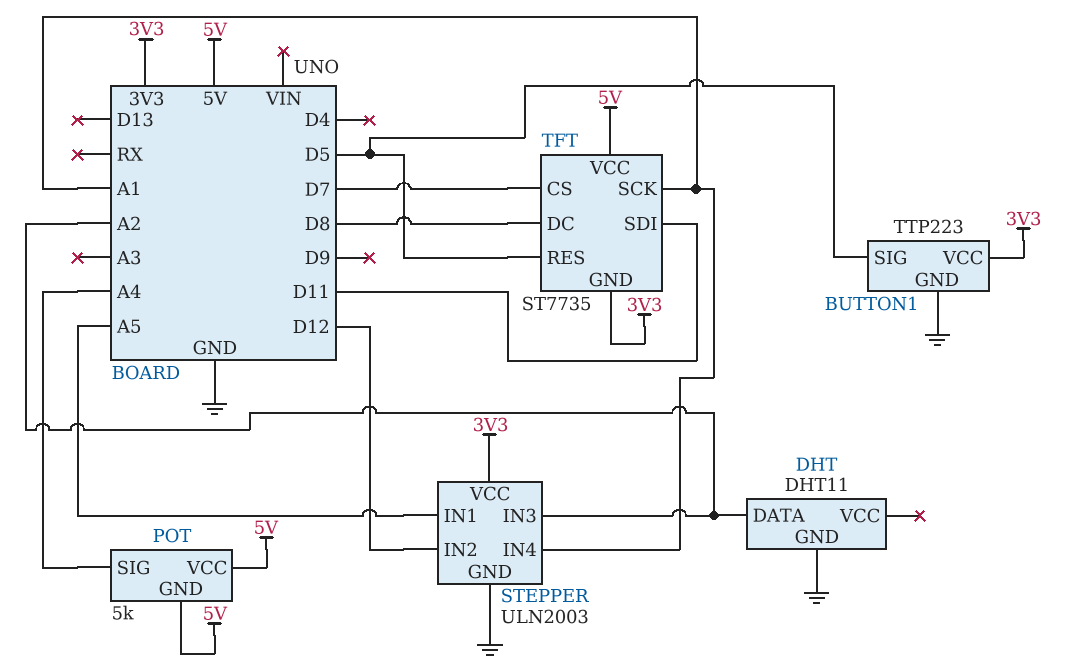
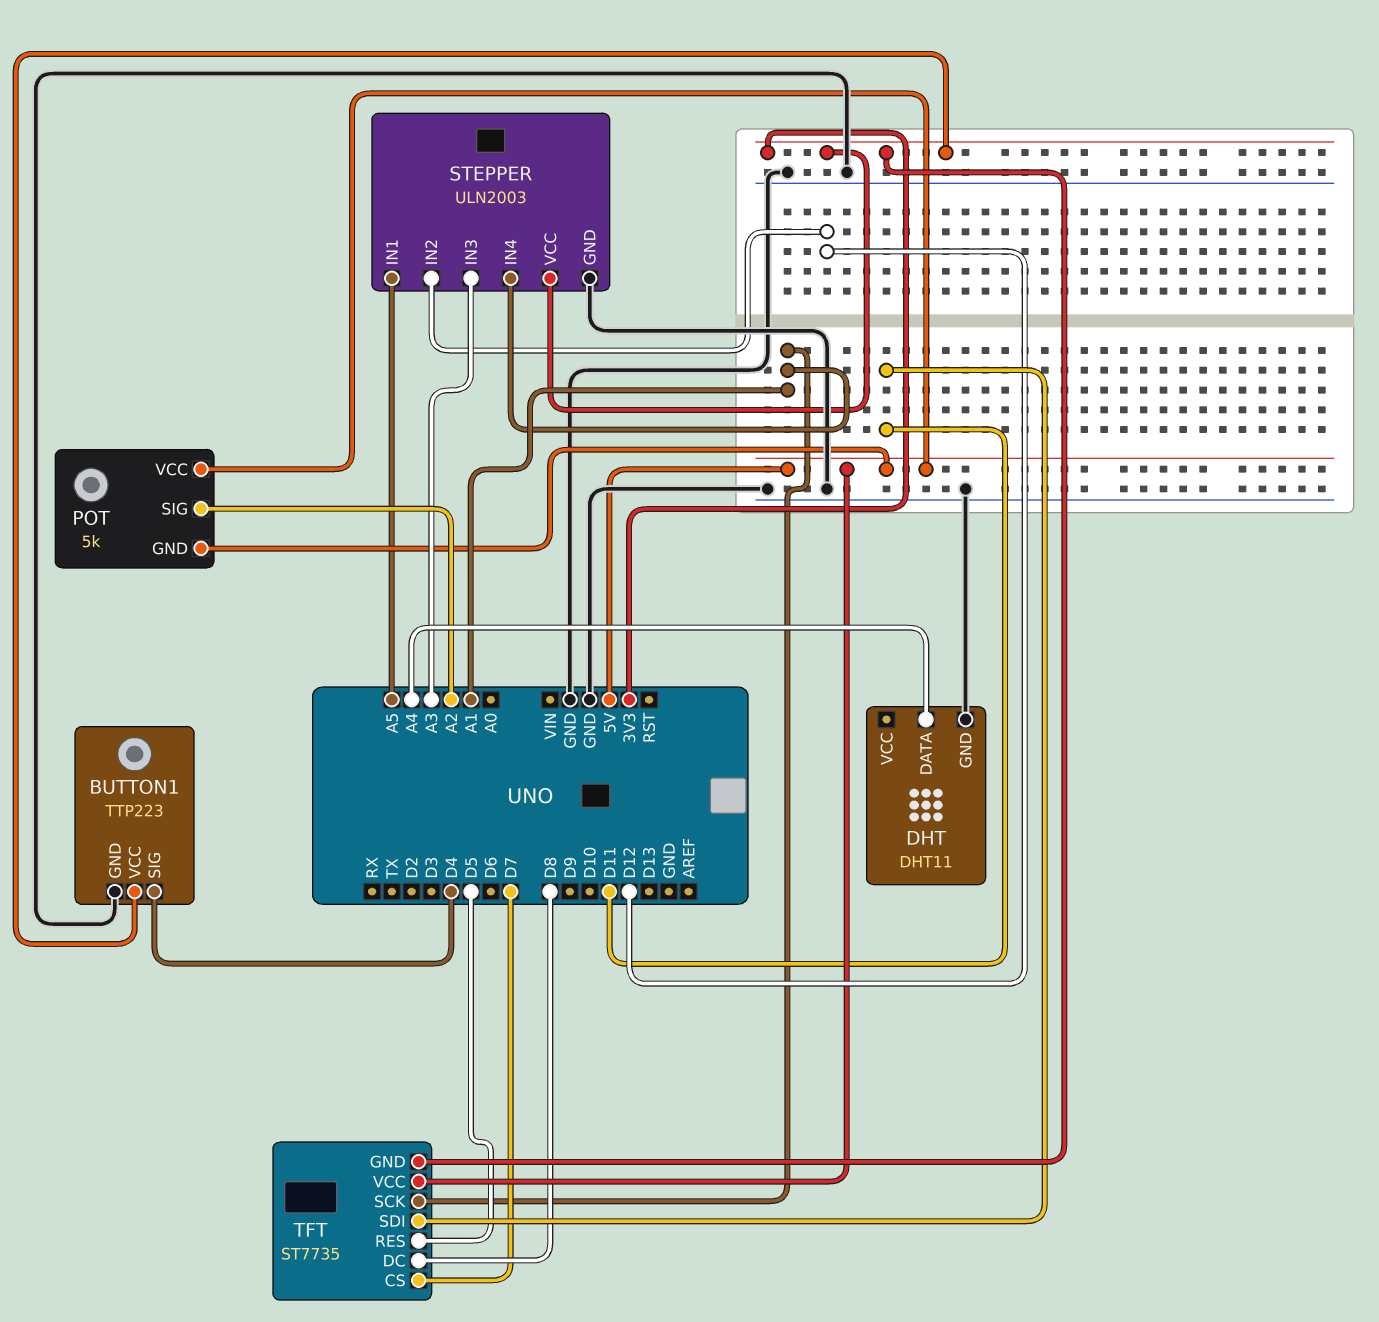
BUTTON1 pin SIG: D5 -> D4
DHT pin DATA: A2 -> A4
POT pin SIG: A4 -> A2
STEPPER pin IN3: A2 -> A3

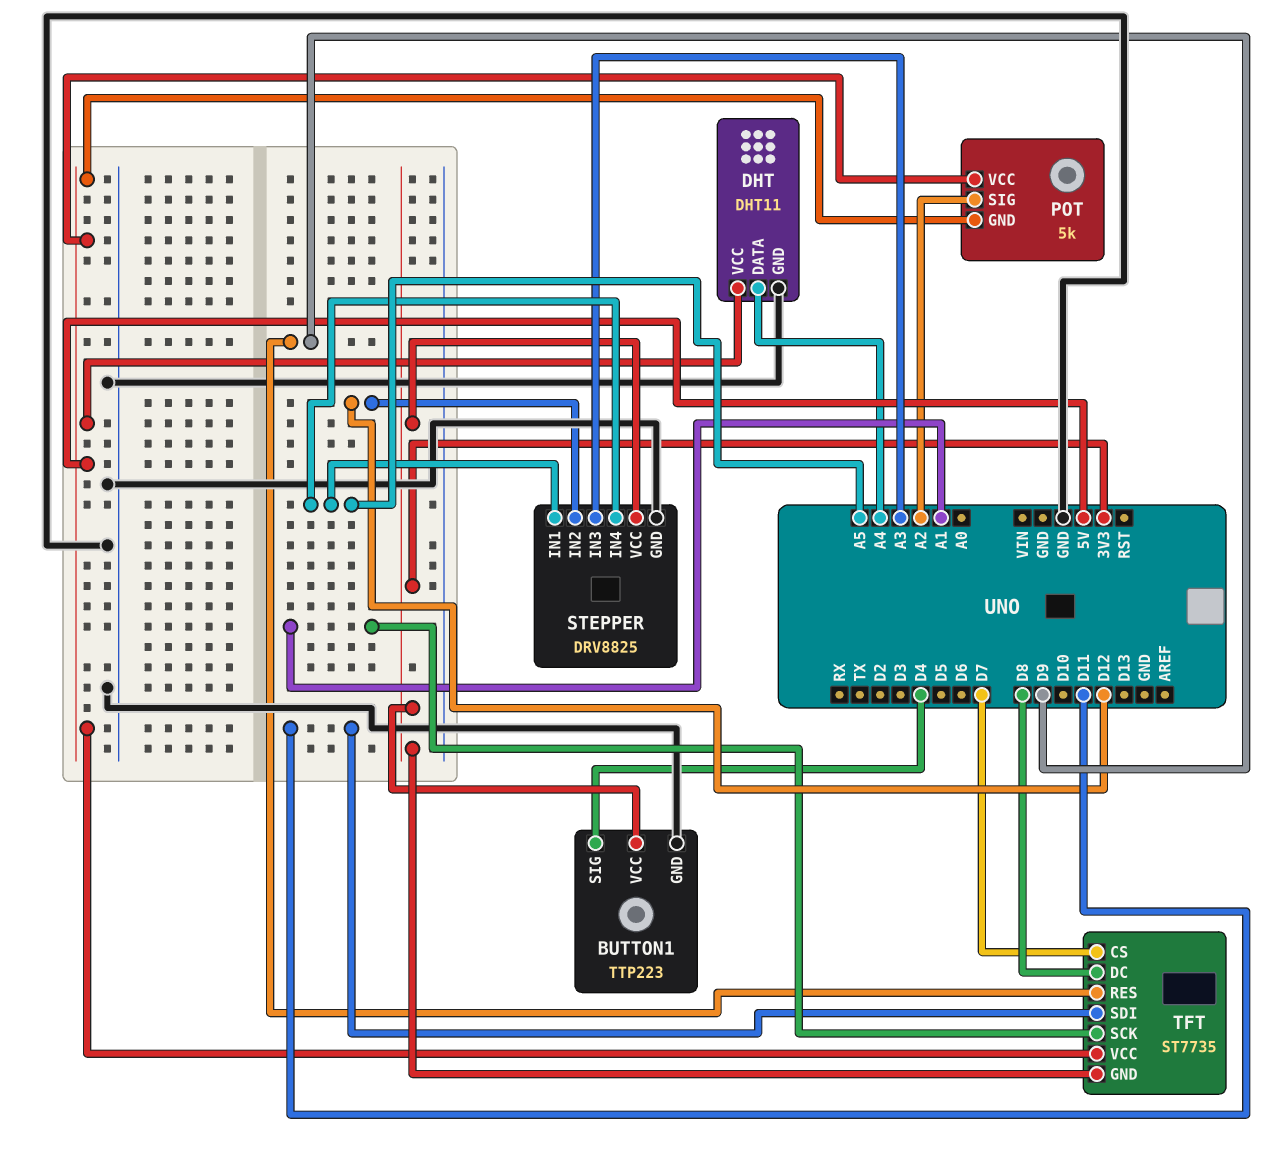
DHT pin VCC: none -> 5V
STEPPER: ULN2003 -> DRV8825
STEPPER pin IN4: A1 -> A5
TFT pin RES: D5 -> D9

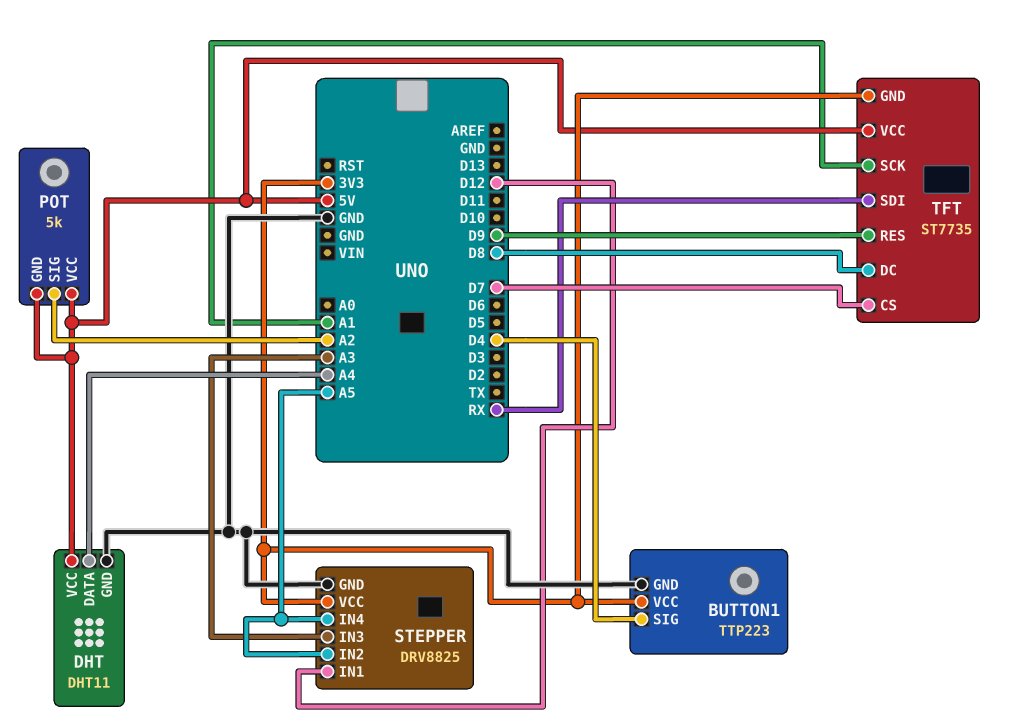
STEPPER pin IN1: A5 -> D12
STEPPER pin IN2: D12 -> A5
TFT pin SDI: D11 -> RX

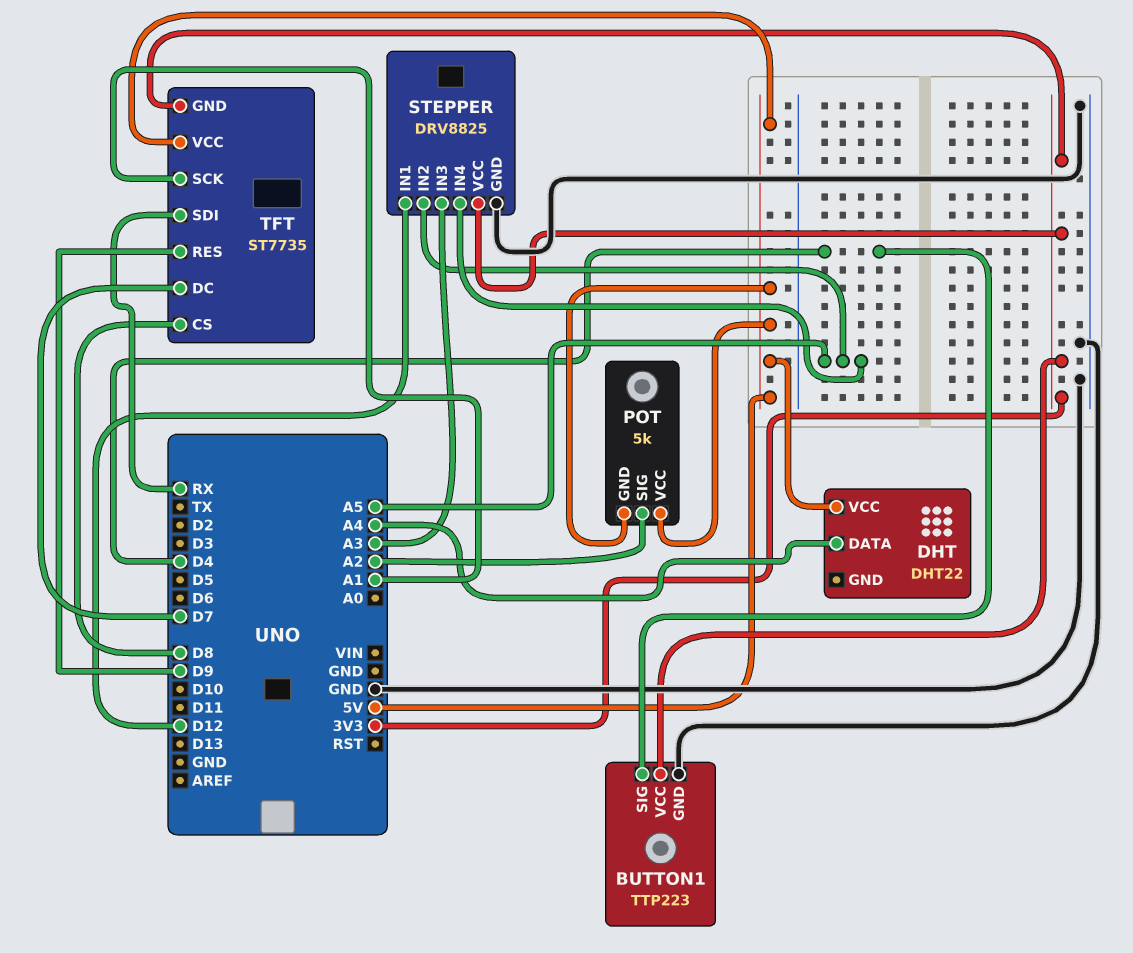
DHT: DHT11 -> DHT22
DHT pin GND: GND -> none
TFT pin CS: D7 -> D8
TFT pin DC: D8 -> D7

